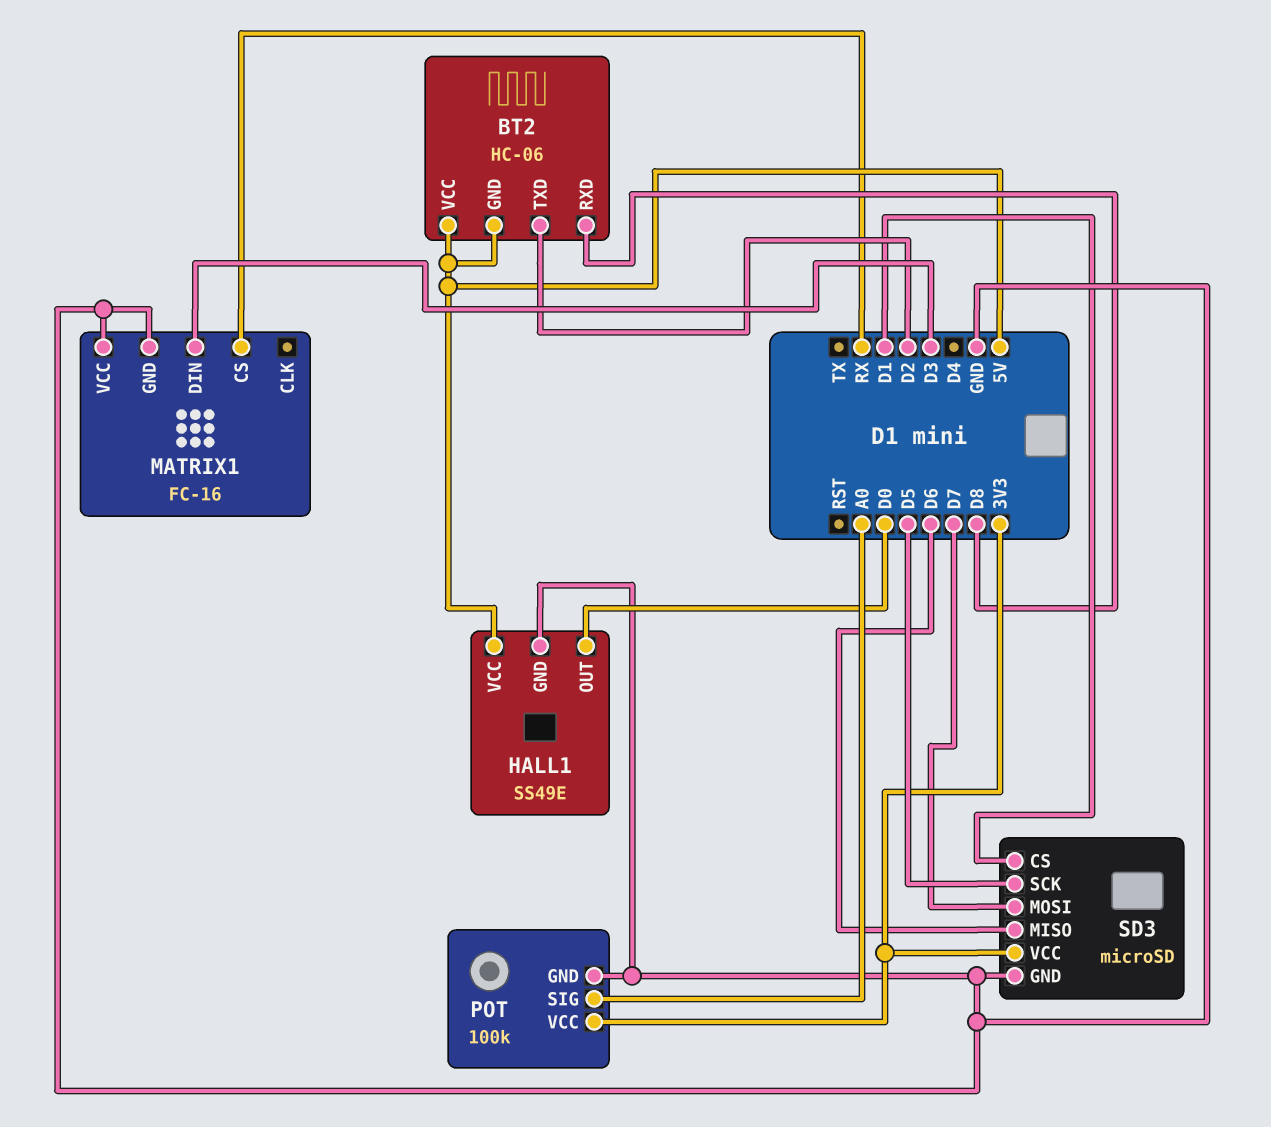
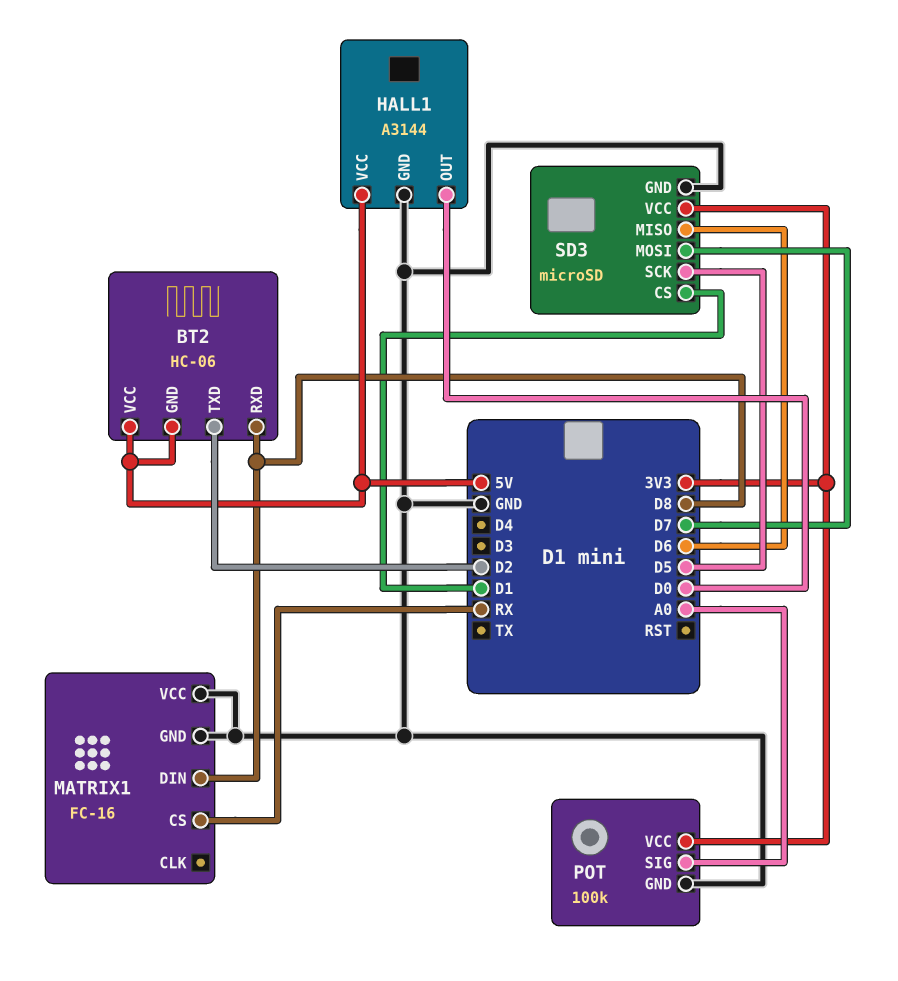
HALL1: SS49E -> A3144
MATRIX1 pin DIN: D3 -> D8

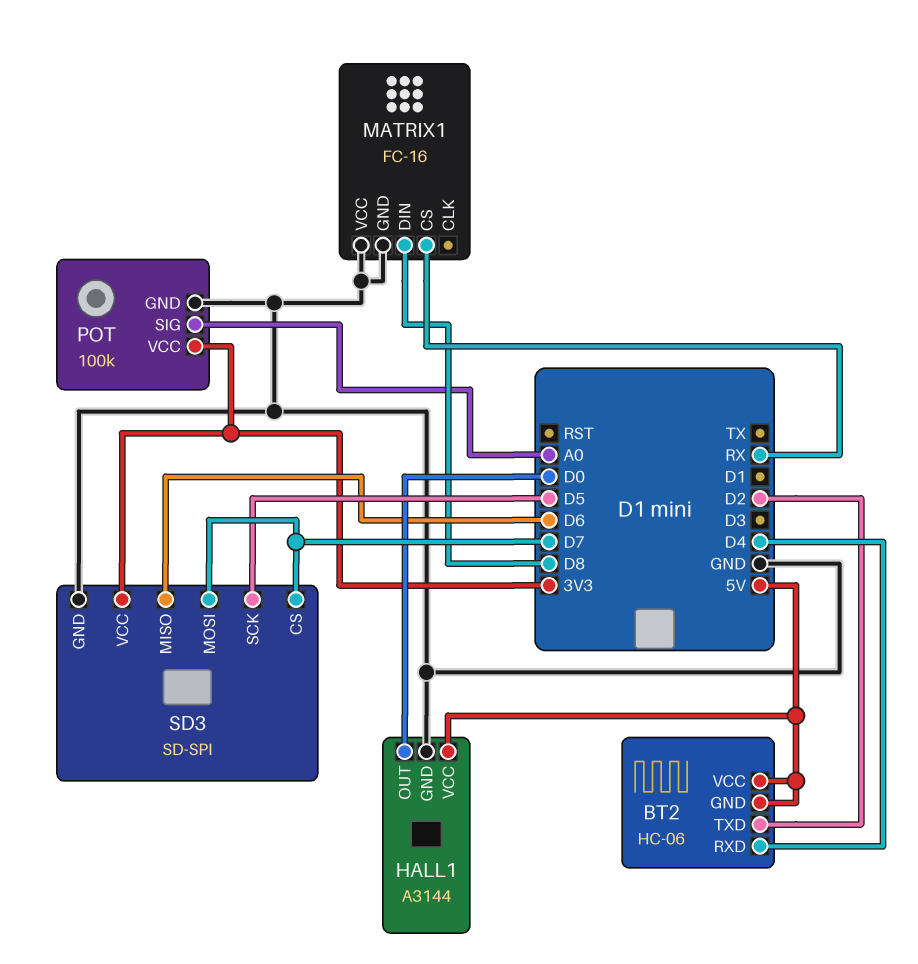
BT2 pin RXD: D8 -> D4
SD3: microSD -> SD-SPI
SD3 pin CS: D1 -> D7

